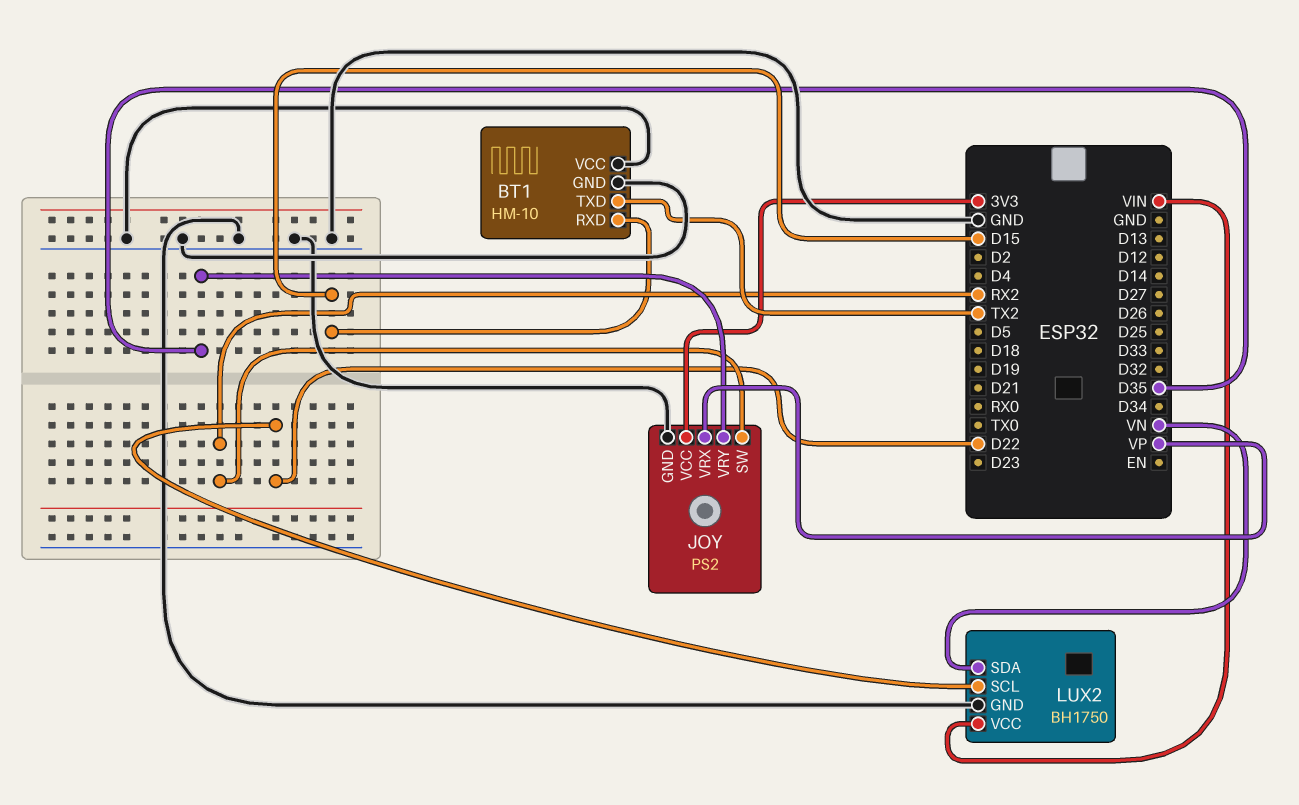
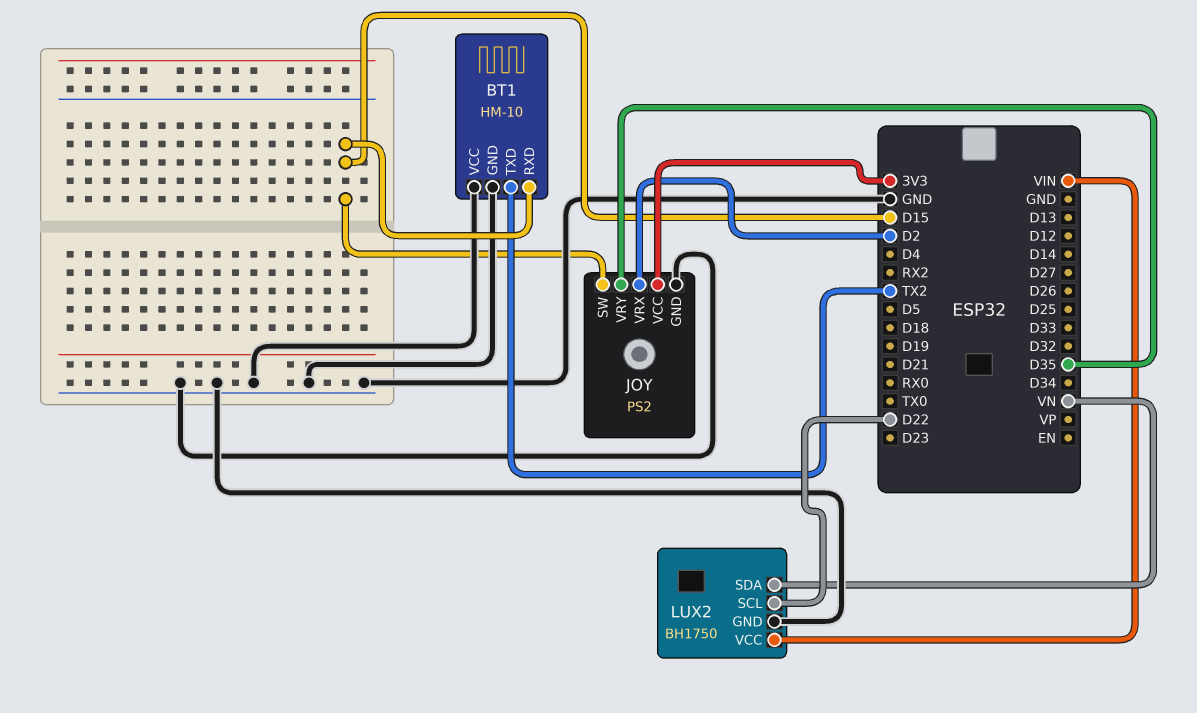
JOY pin SW: RX2 -> D15
JOY pin VRX: VP -> D2

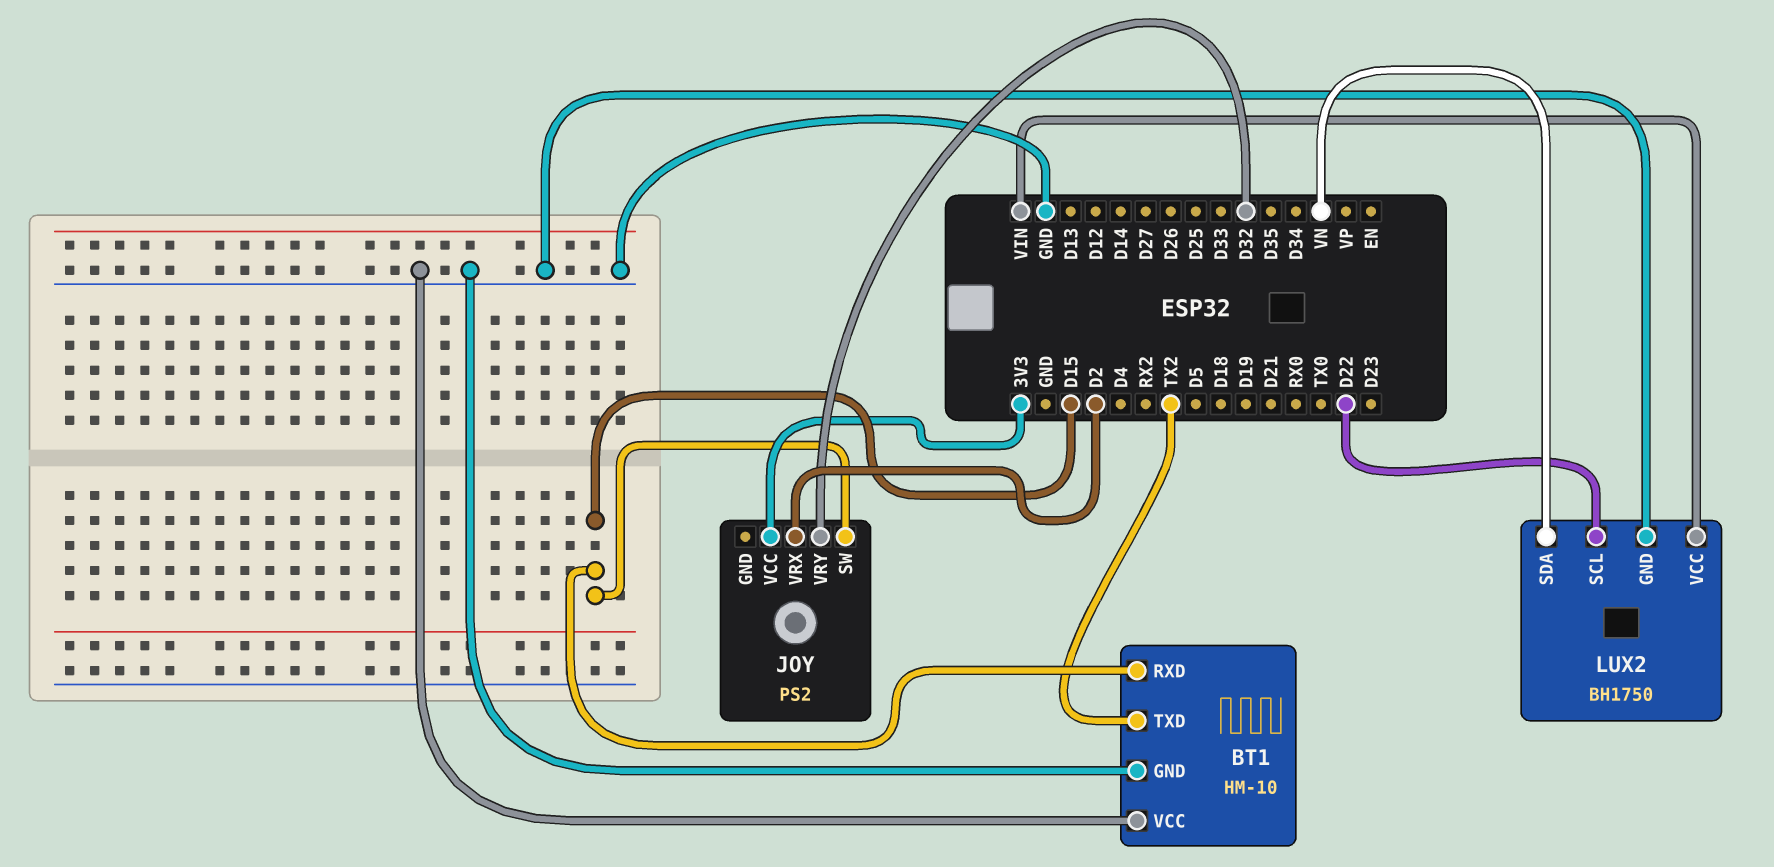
JOY pin GND: GND -> none
JOY pin VRY: D35 -> D32

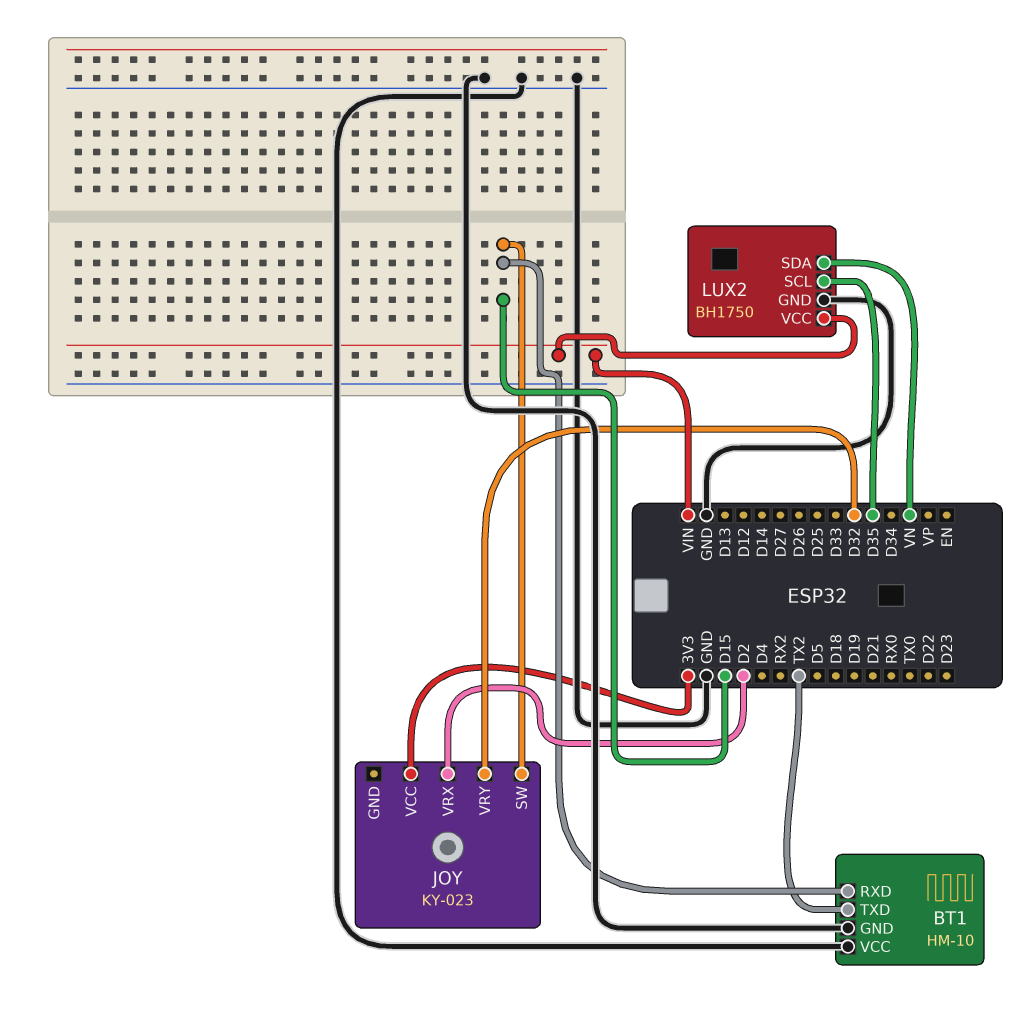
JOY: PS2 -> KY-023
LUX2 pin SCL: D22 -> D35

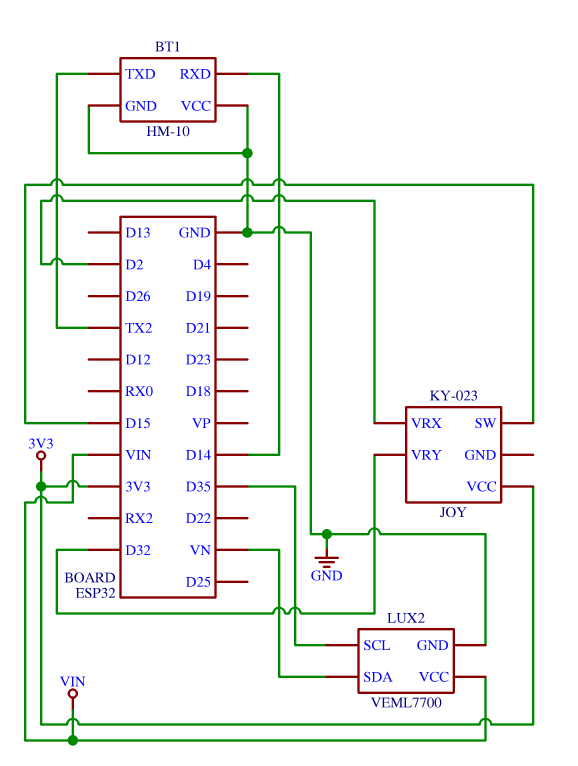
BT1 pin RXD: D15 -> D14
LUX2: BH1750 -> VEML7700

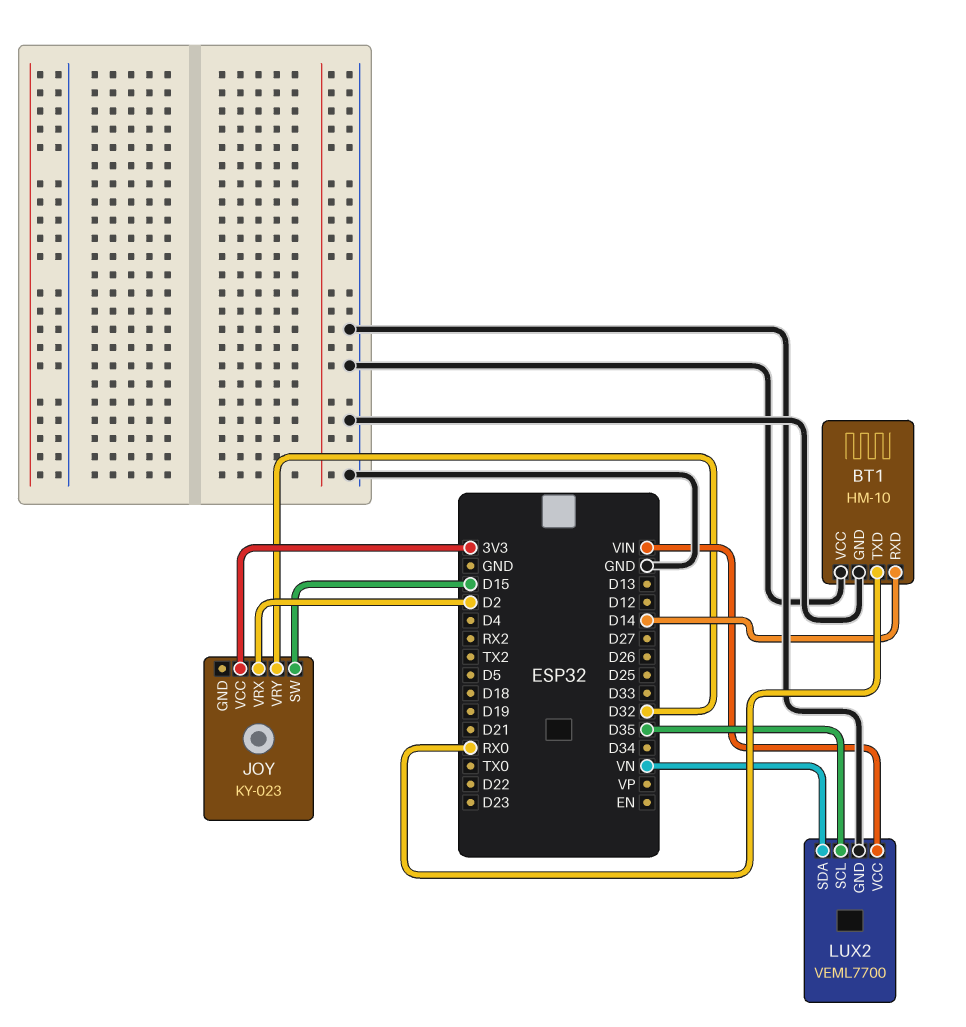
BT1 pin TXD: TX2 -> RX0

